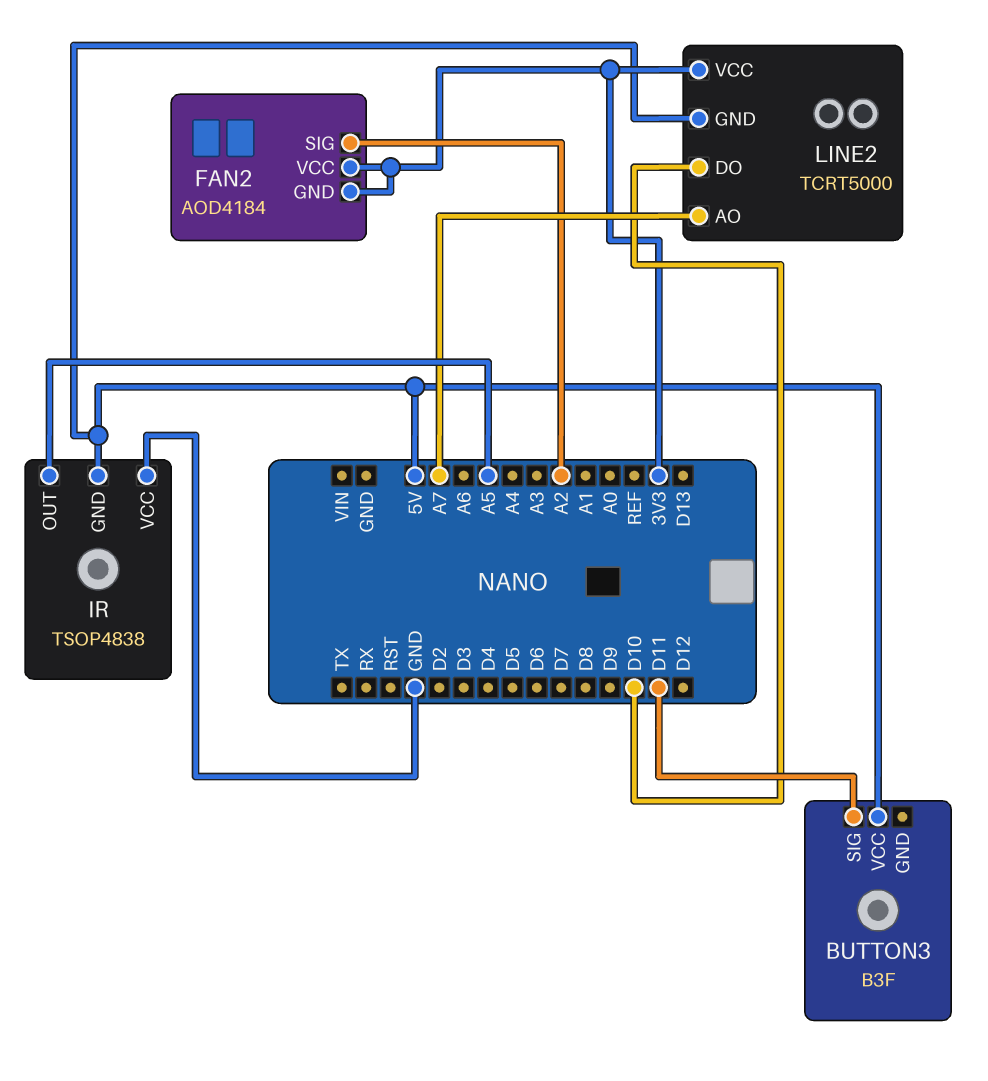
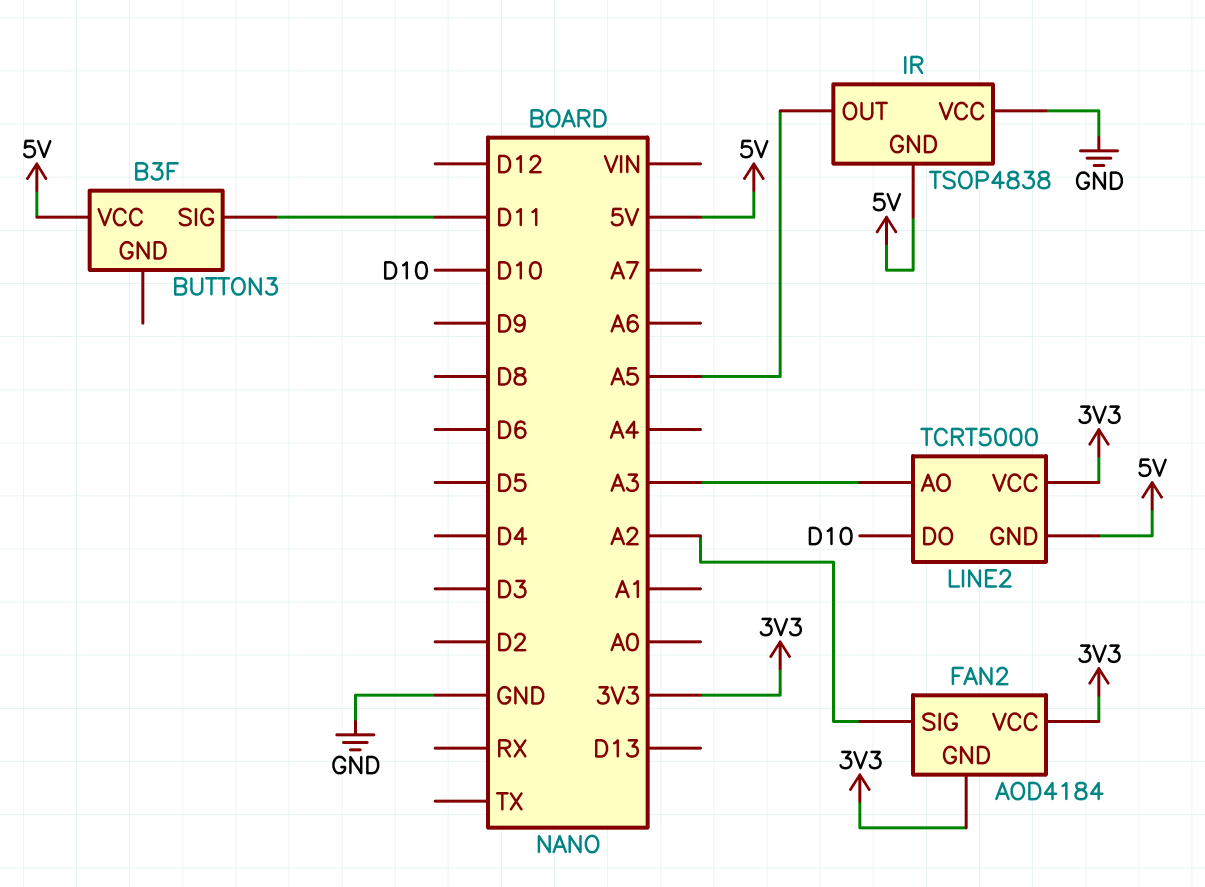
LINE2 pin AO: A7 -> A3

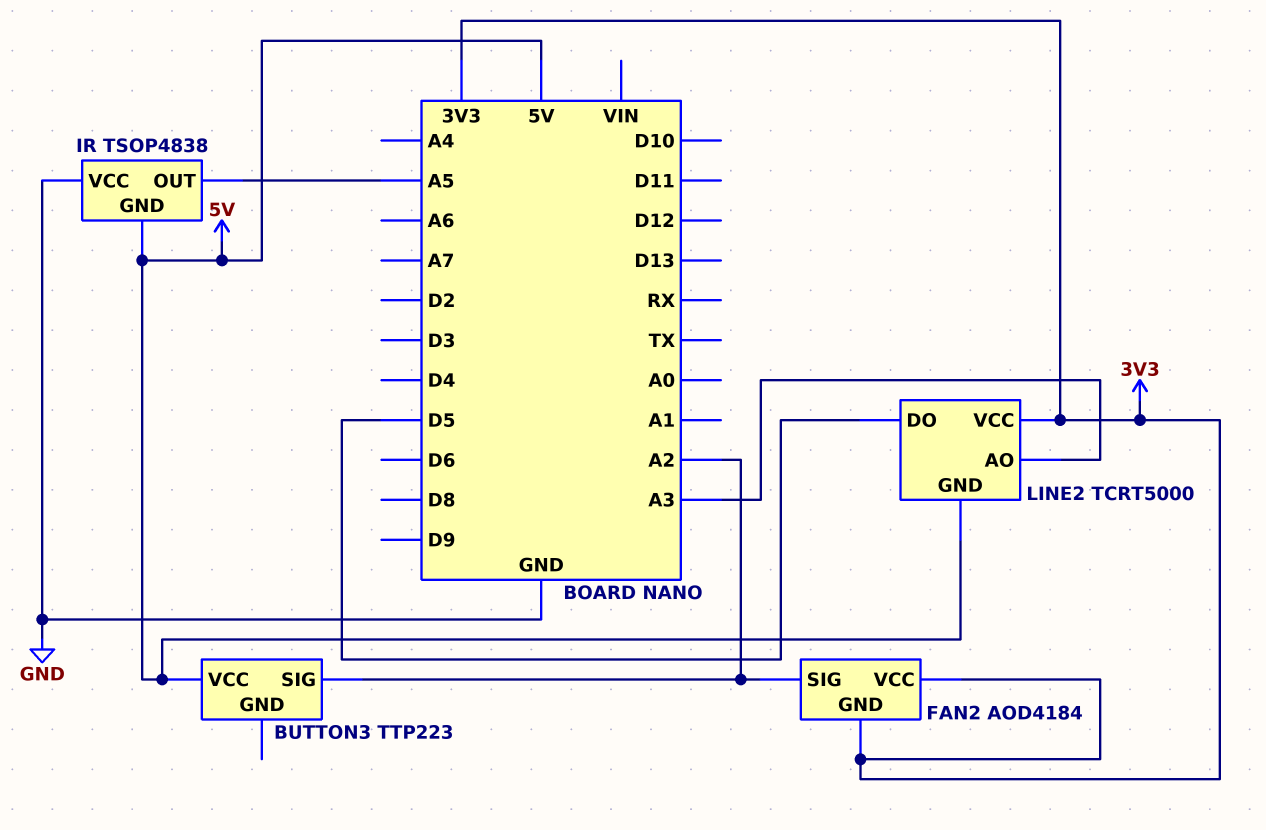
BUTTON3: B3F -> TTP223
BUTTON3 pin SIG: D11 -> A2
LINE2 pin DO: D10 -> D5

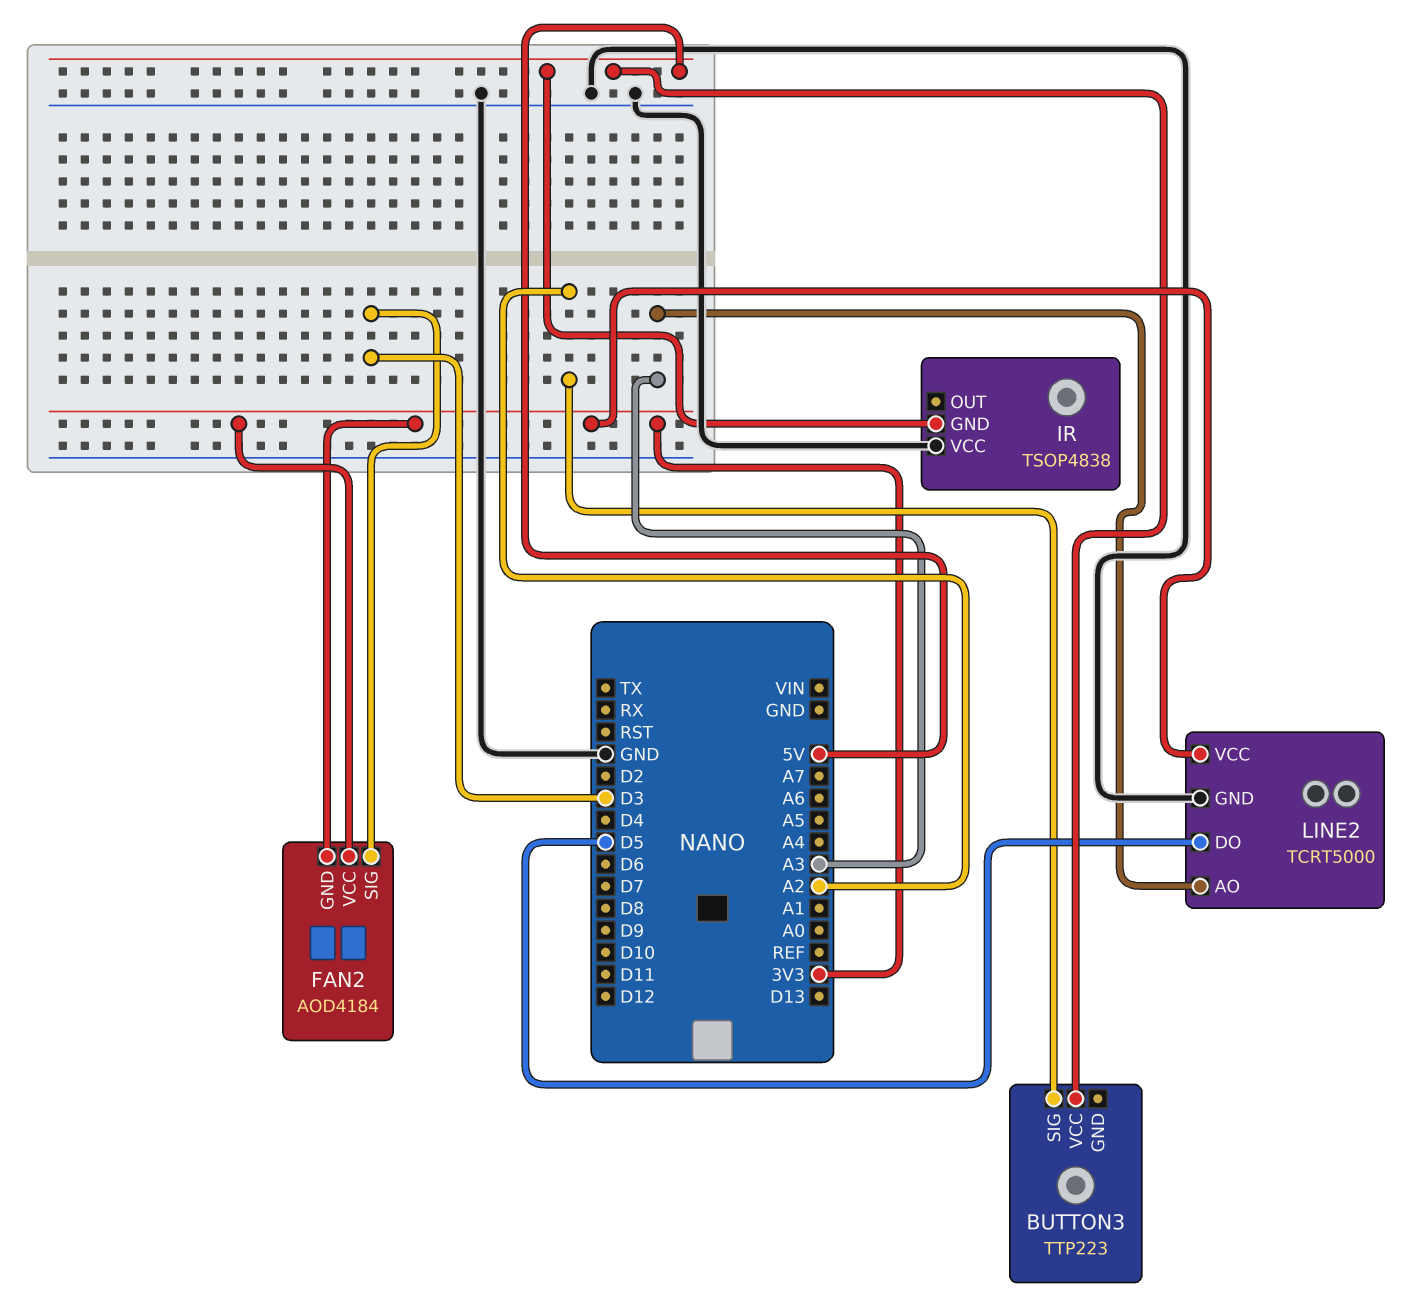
FAN2 pin SIG: A2 -> D3
IR pin OUT: A5 -> none
LINE2 pin GND: 5V -> GND

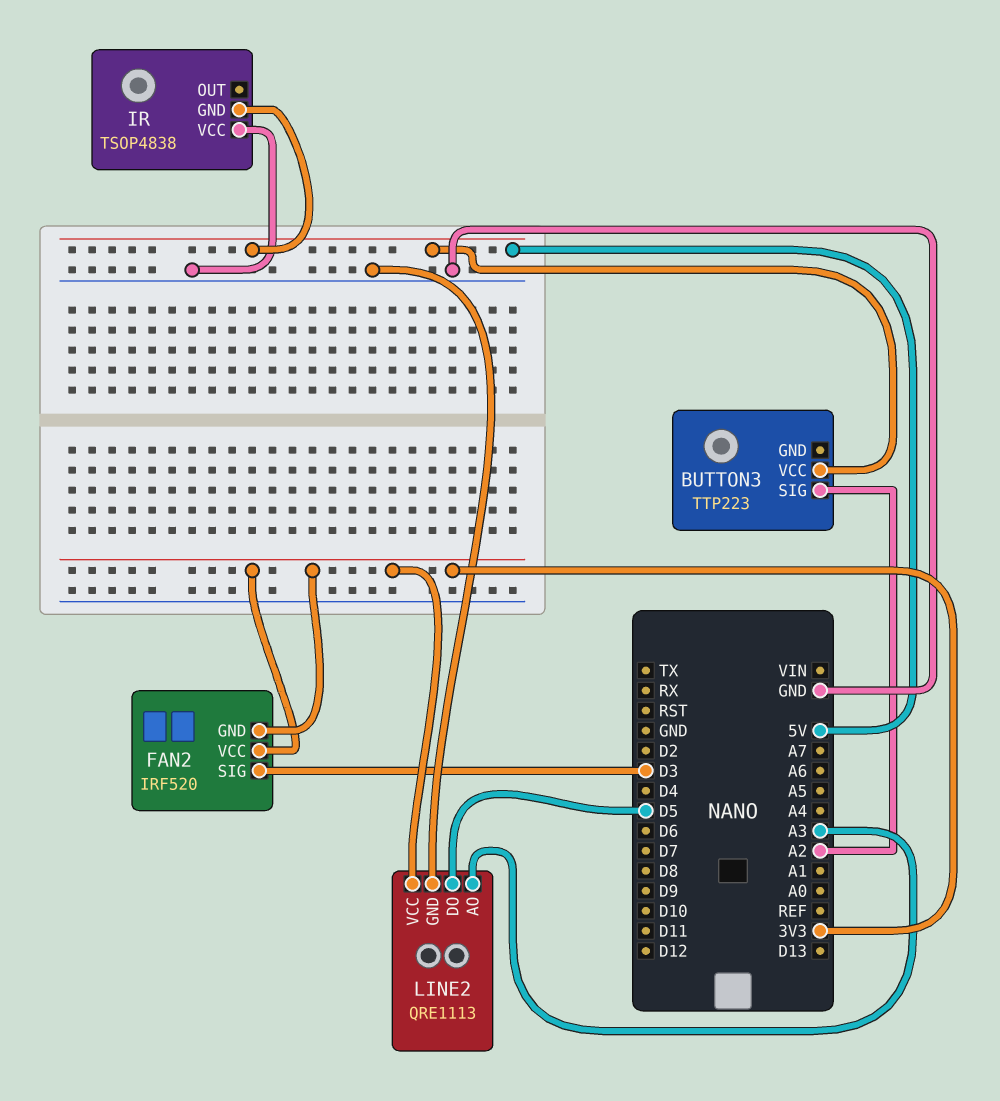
FAN2: AOD4184 -> IRF520
LINE2: TCRT5000 -> QRE1113

